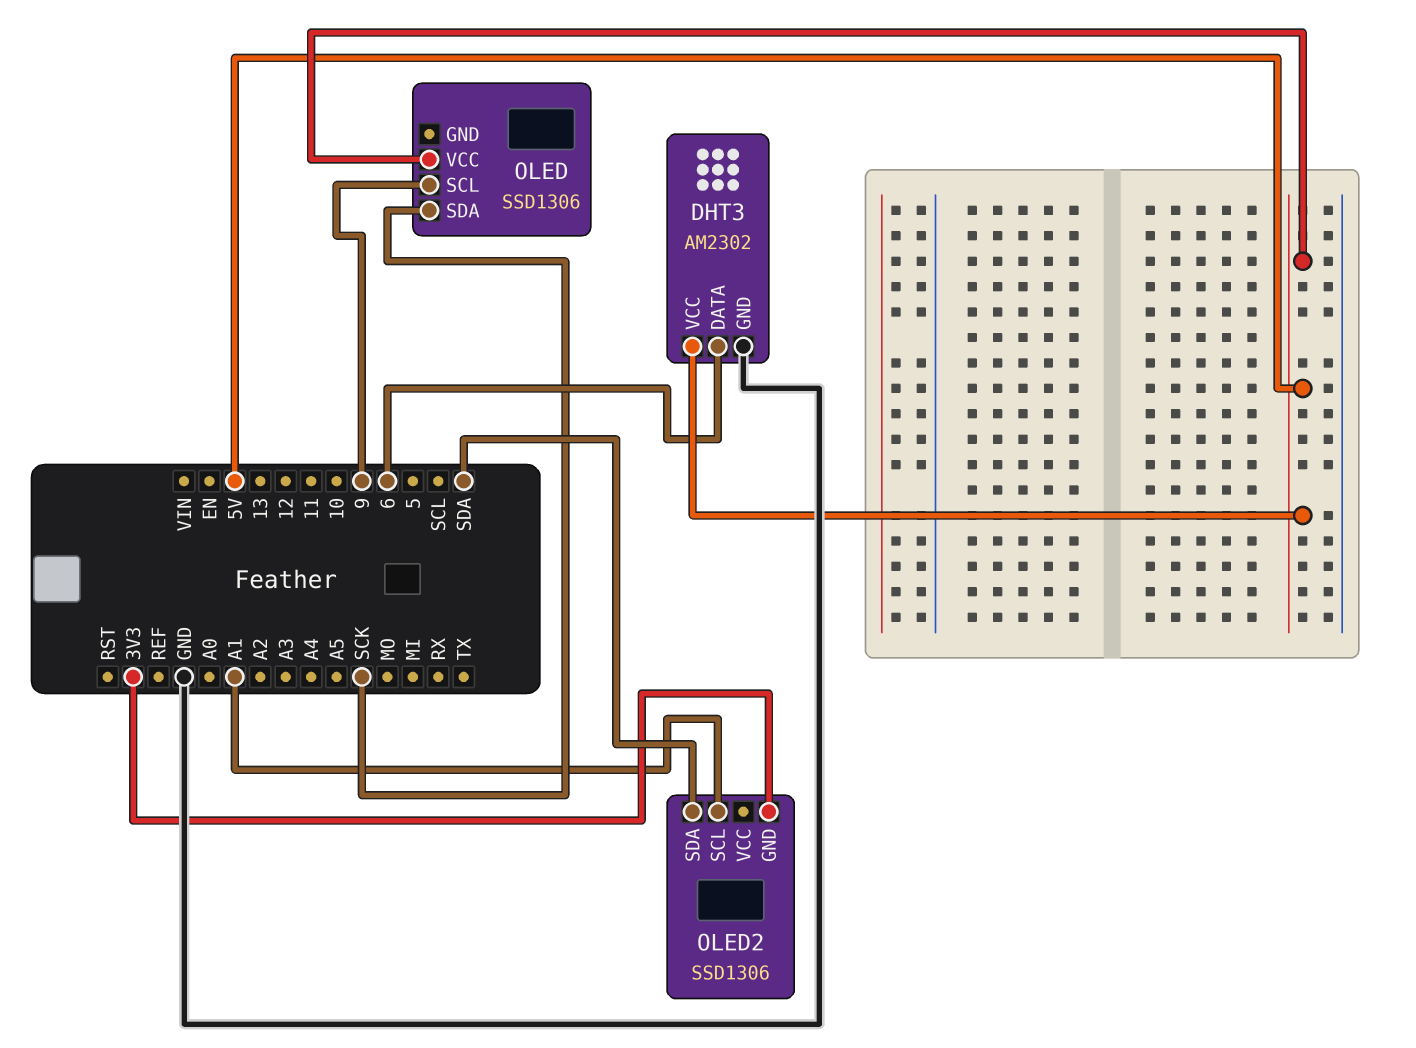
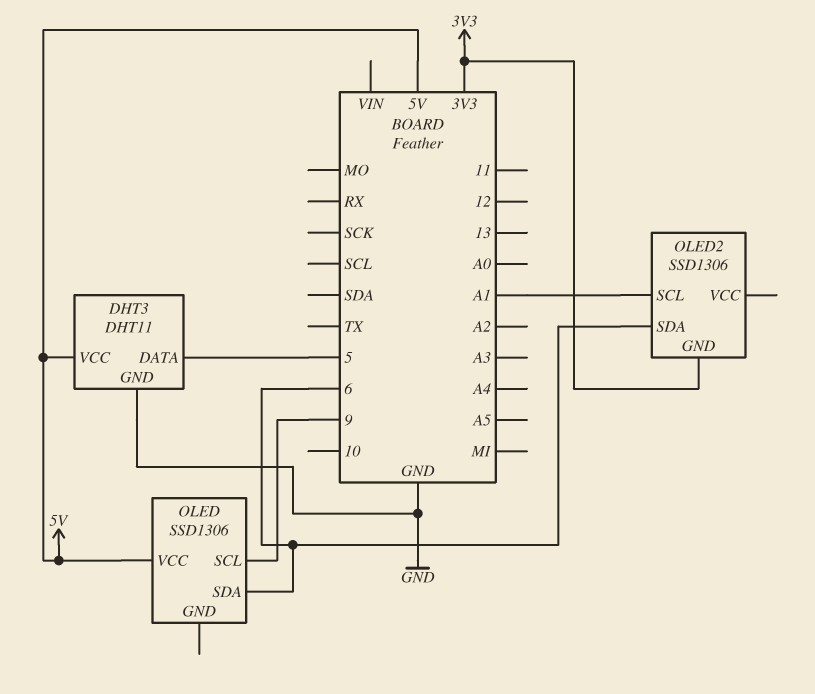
DHT3: AM2302 -> DHT11
DHT3 pin DATA: 6 -> 5
OLED pin SDA: SCK -> 6
OLED2 pin SDA: SDA -> 6

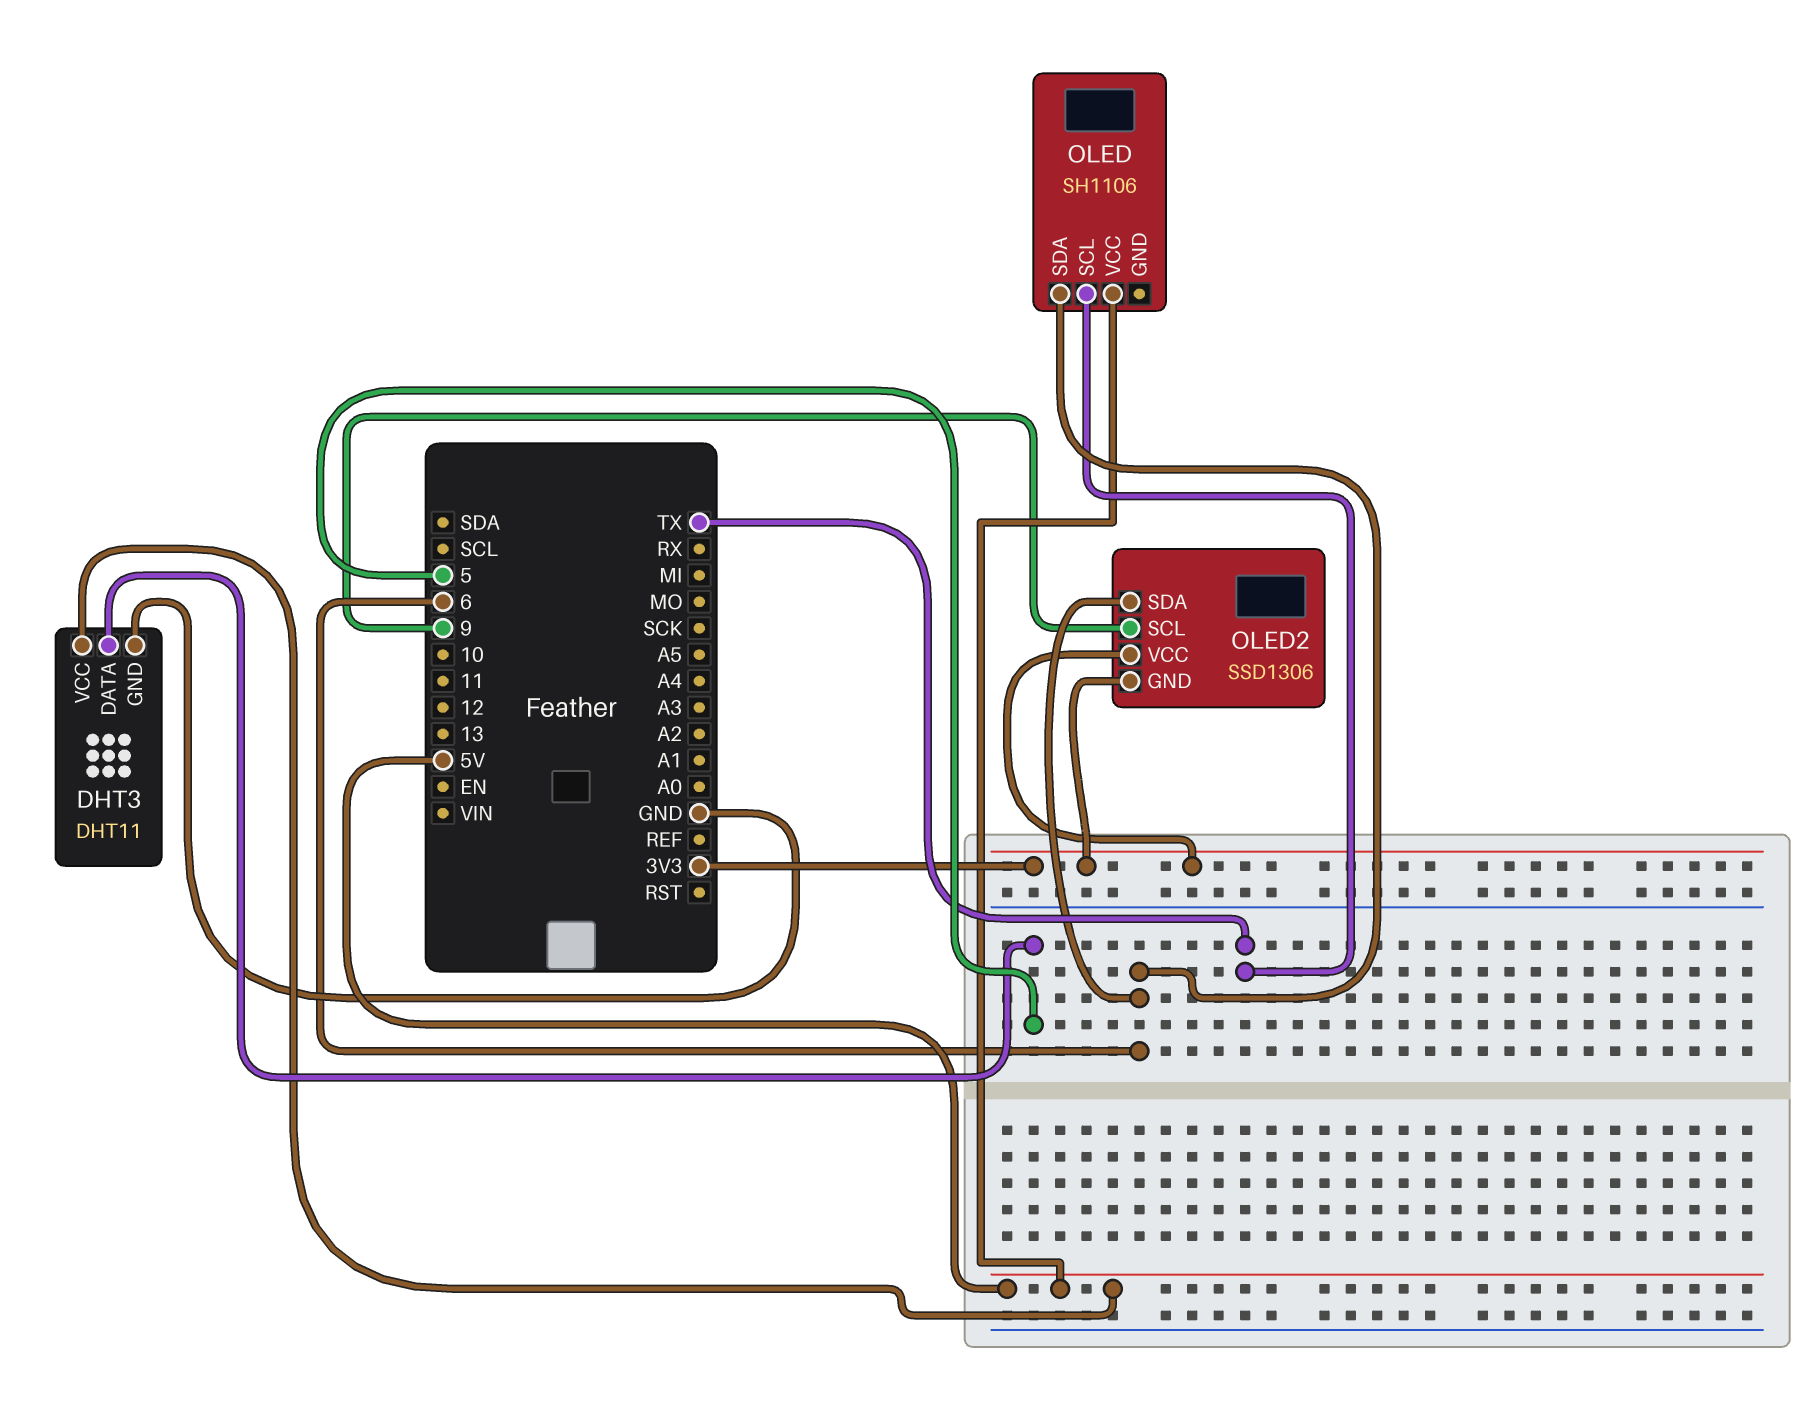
OLED: SSD1306 -> SH1106
OLED pin SCL: 9 -> TX
OLED2 pin SCL: A1 -> 9
OLED2 pin VCC: none -> 3V3

